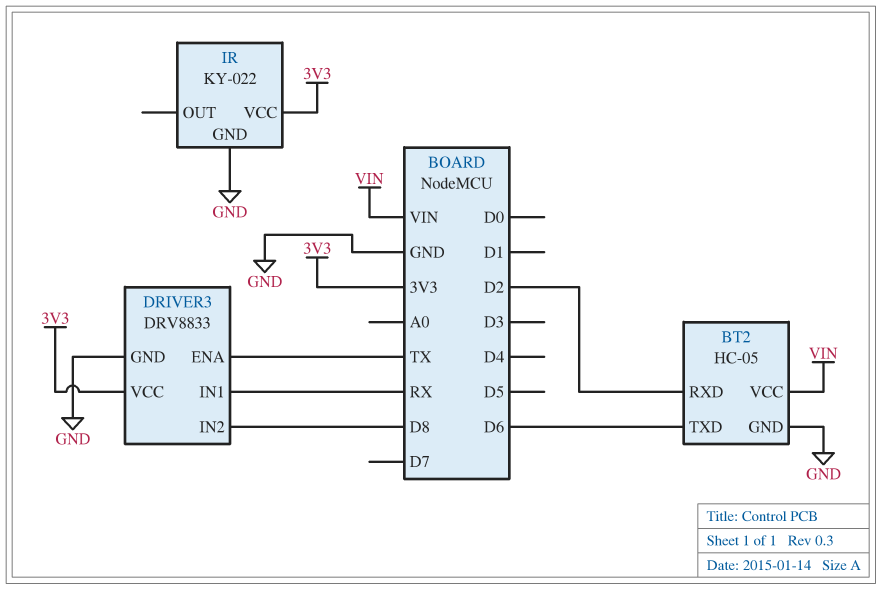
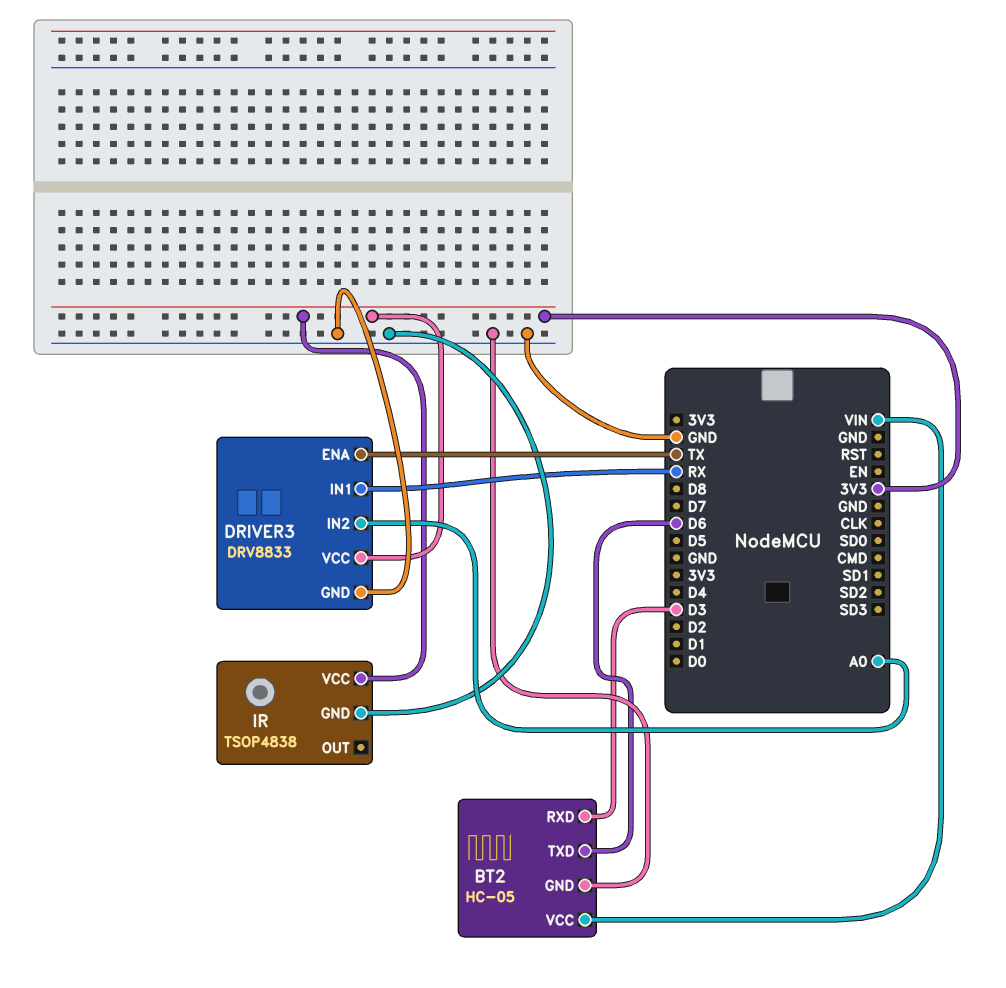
BT2 pin RXD: D2 -> D3
DRIVER3 pin IN2: D8 -> A0
IR: KY-022 -> TSOP4838

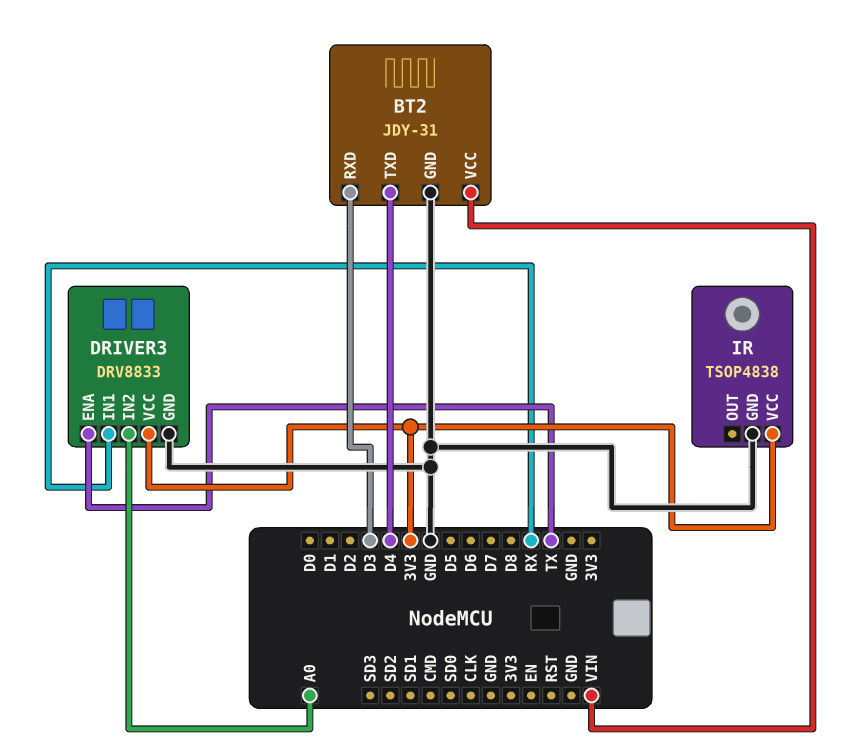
BT2: HC-05 -> JDY-31
BT2 pin TXD: D6 -> D4

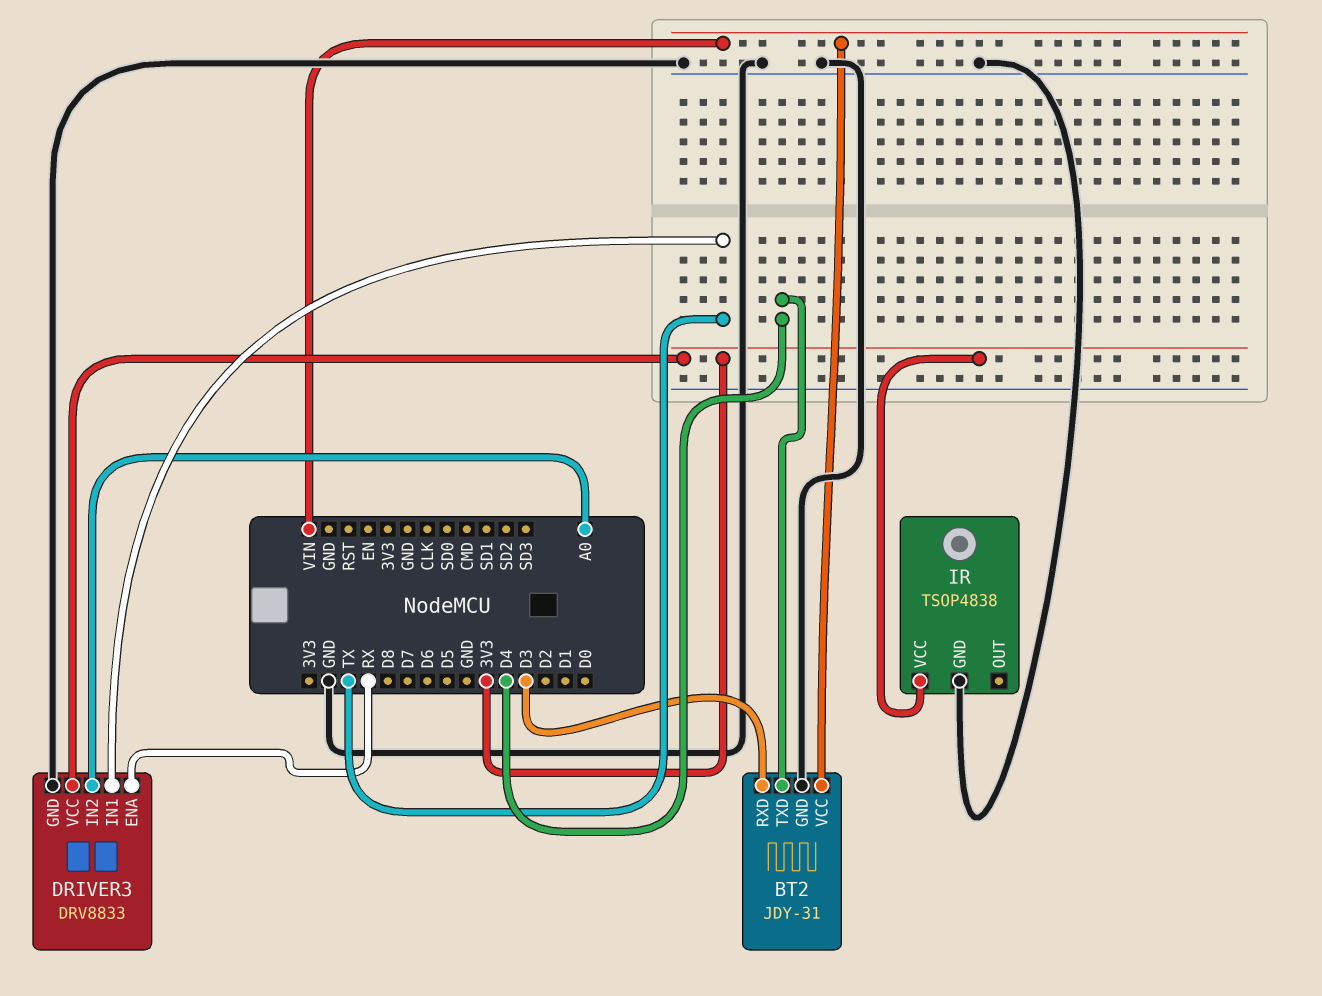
DRIVER3 pin ENA: TX -> RX
DRIVER3 pin IN1: RX -> TX

